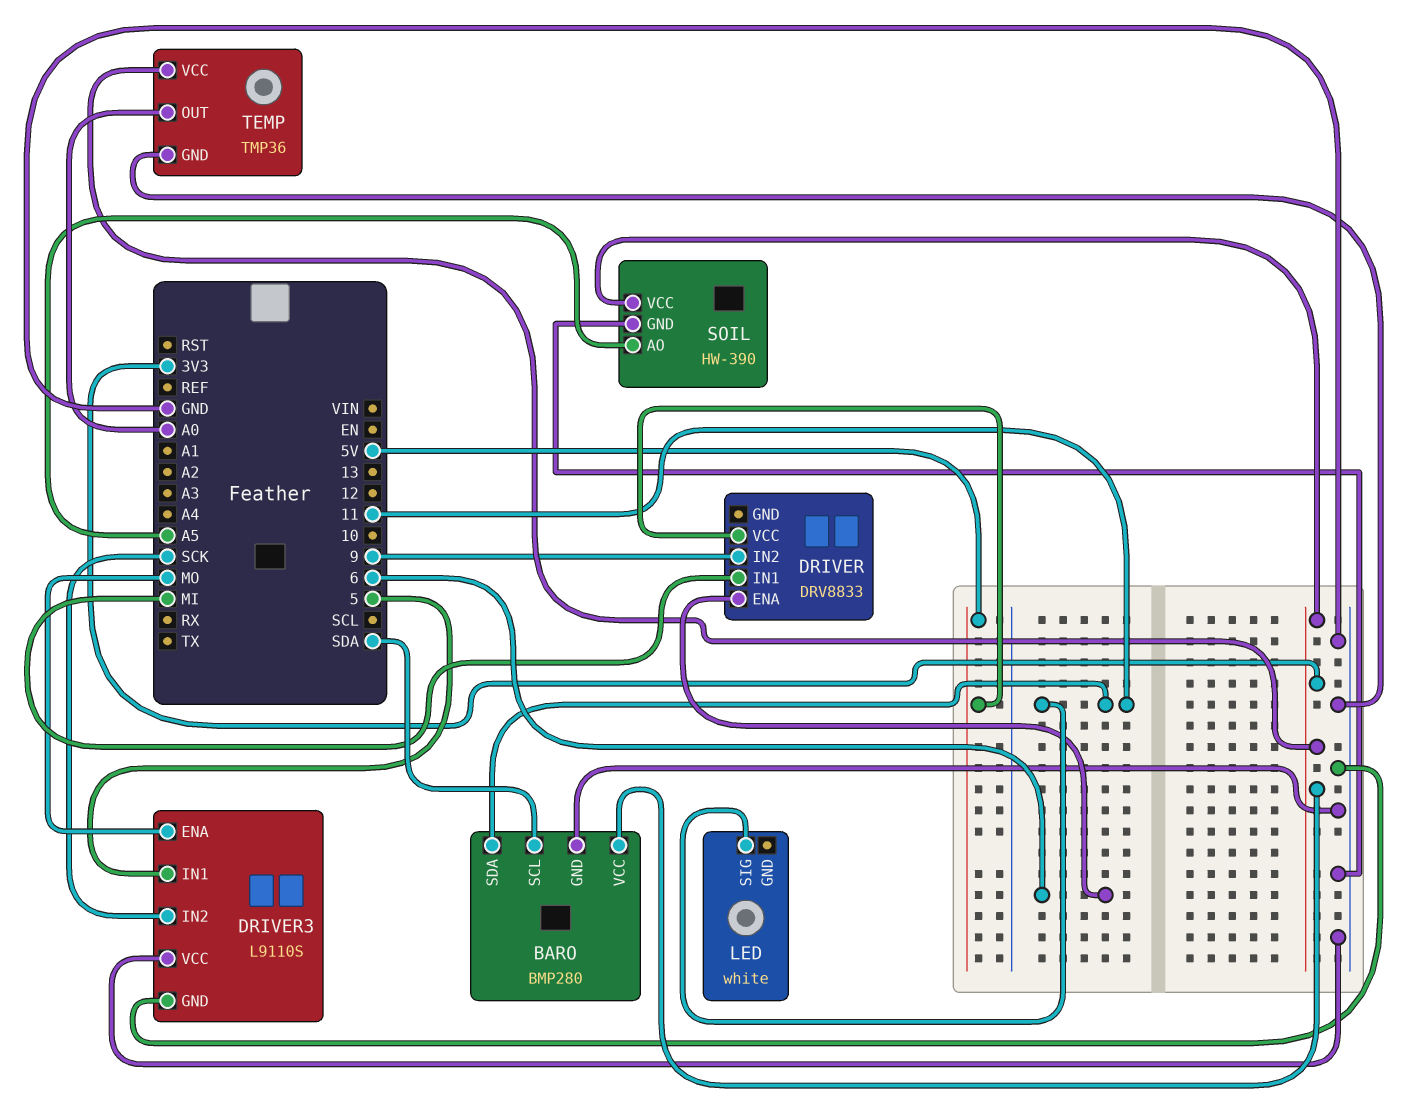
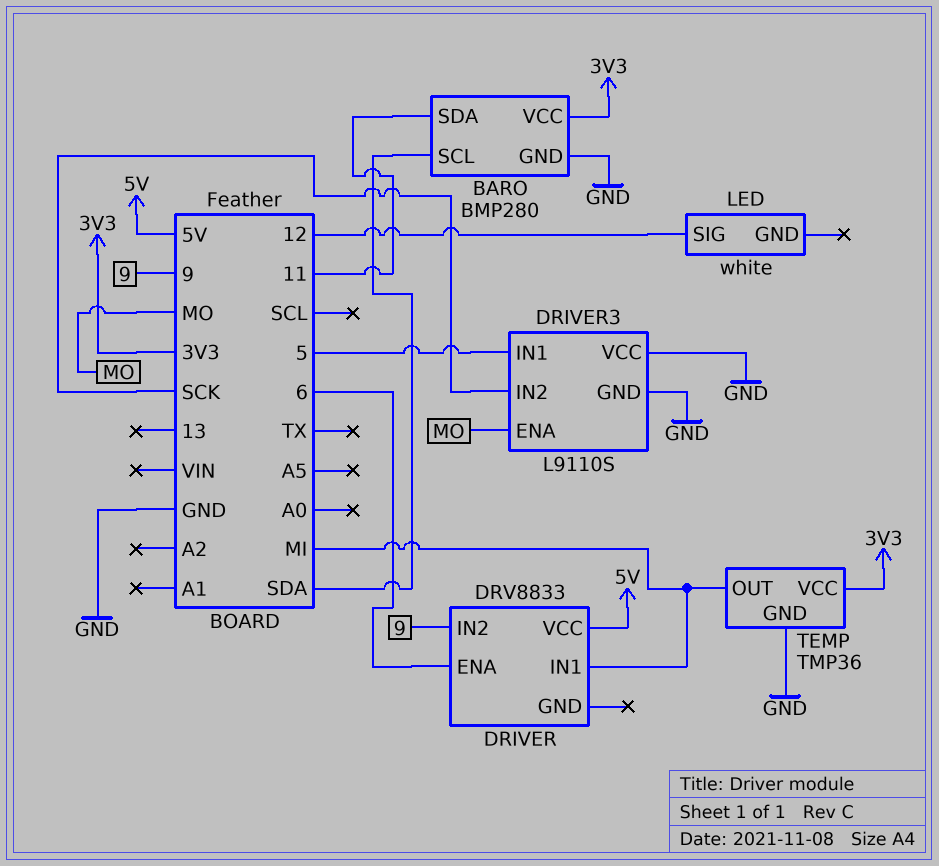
LED pin SIG: 11 -> 12
SOIL: HW-390 -> none
SOIL pin AO: A5 -> none
SOIL pin GND: GND -> none
SOIL pin VCC: 3V3 -> none
TEMP pin OUT: A0 -> MI

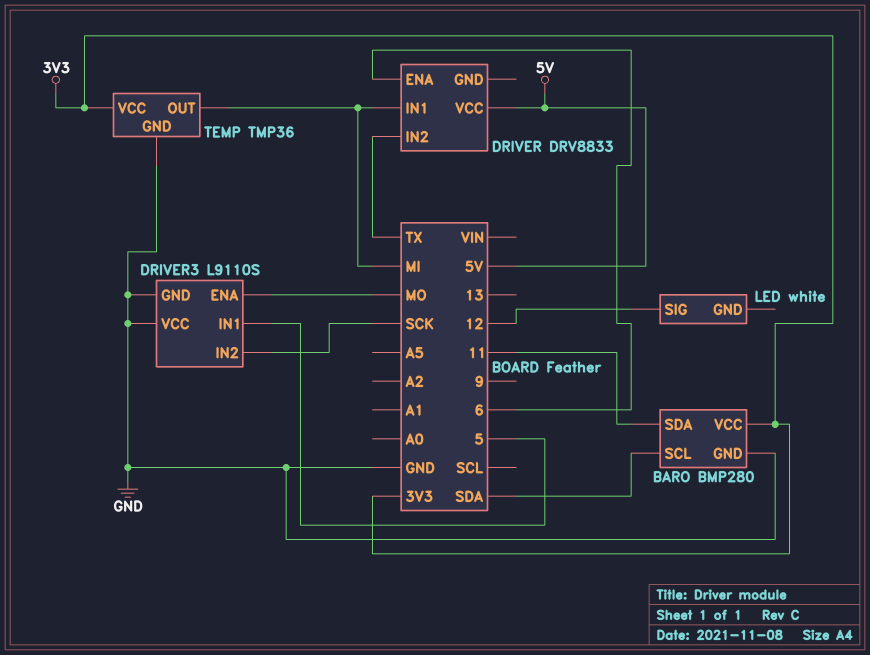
DRIVER pin IN2: 9 -> TX

